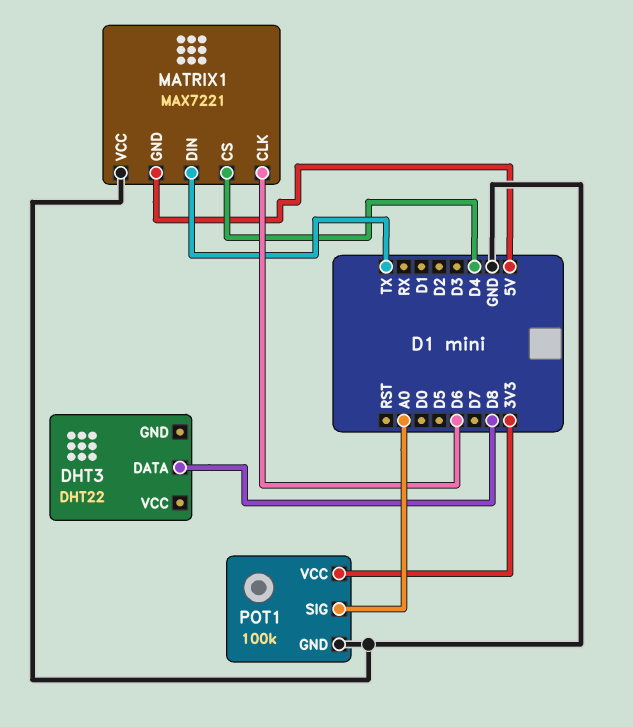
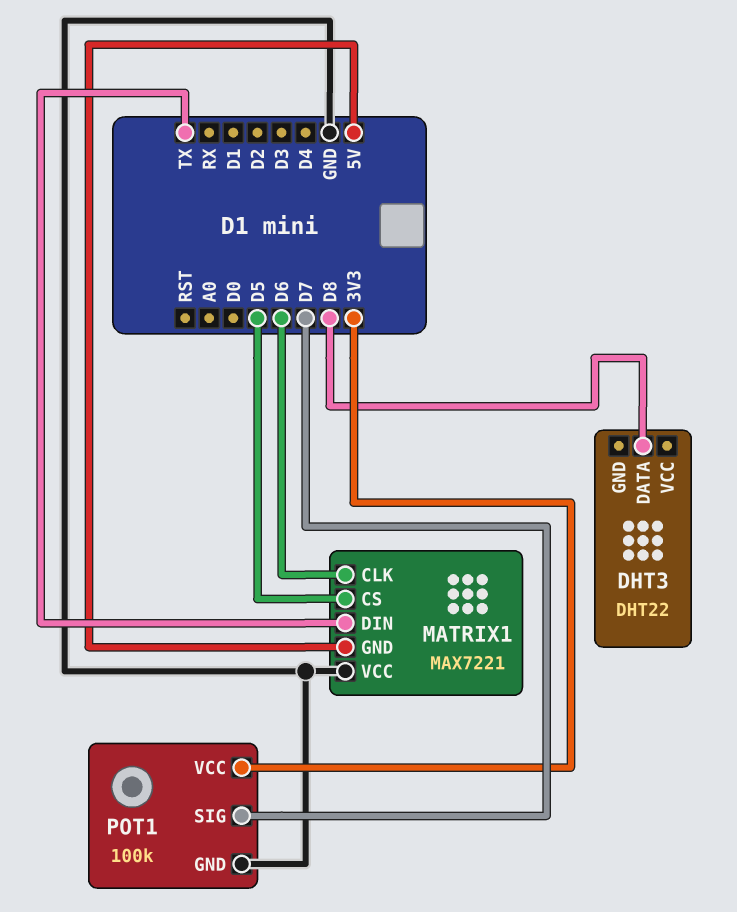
MATRIX1 pin CS: D4 -> D5
POT1 pin SIG: A0 -> D7

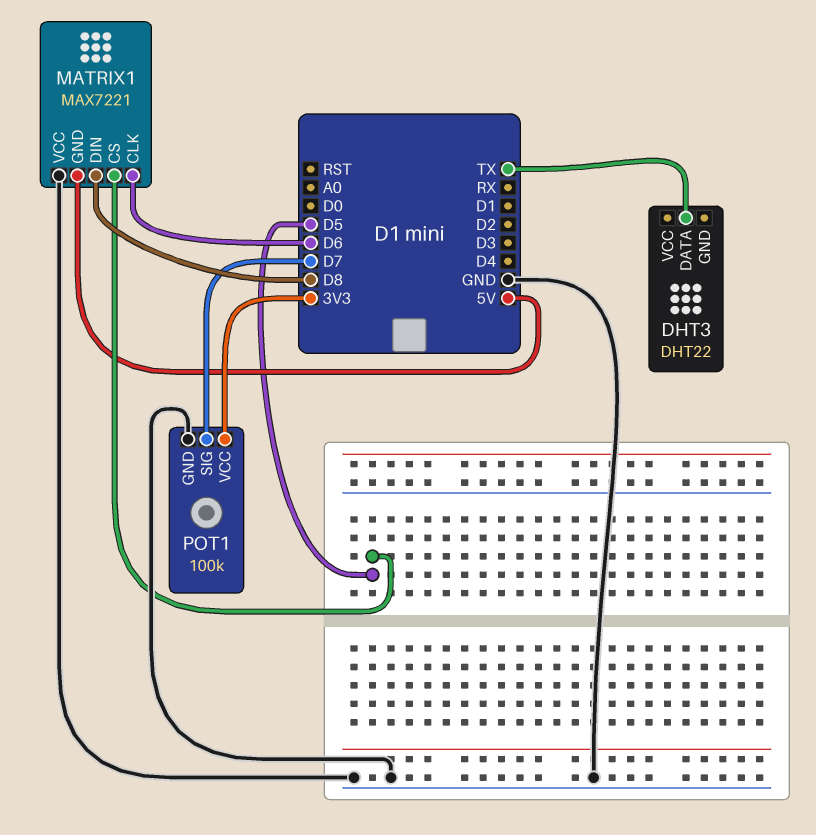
DHT3 pin DATA: D8 -> TX
MATRIX1 pin DIN: TX -> D8

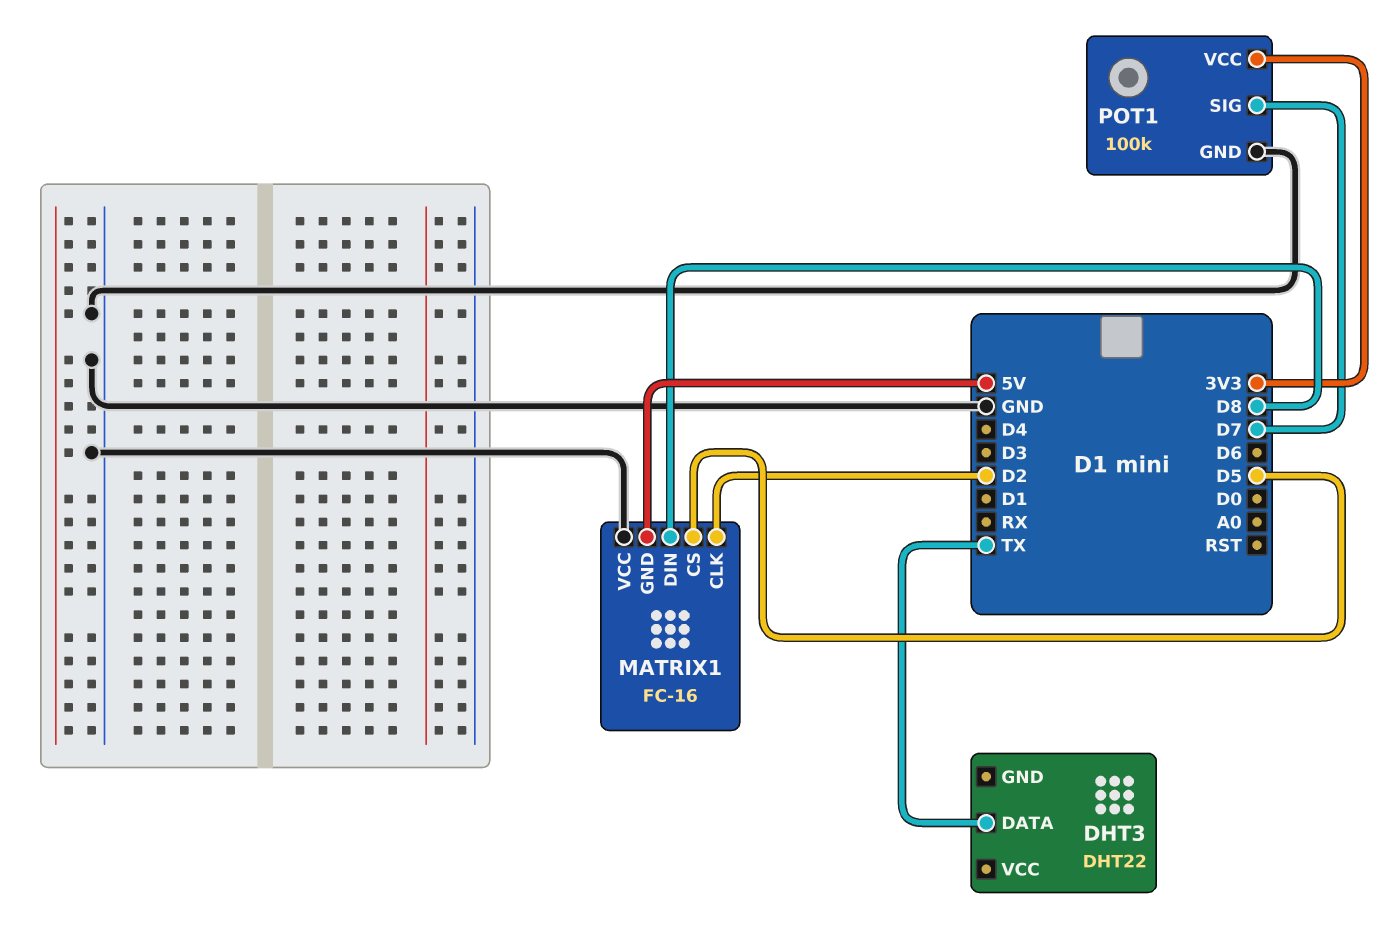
MATRIX1: MAX7221 -> FC-16
MATRIX1 pin CLK: D6 -> D2

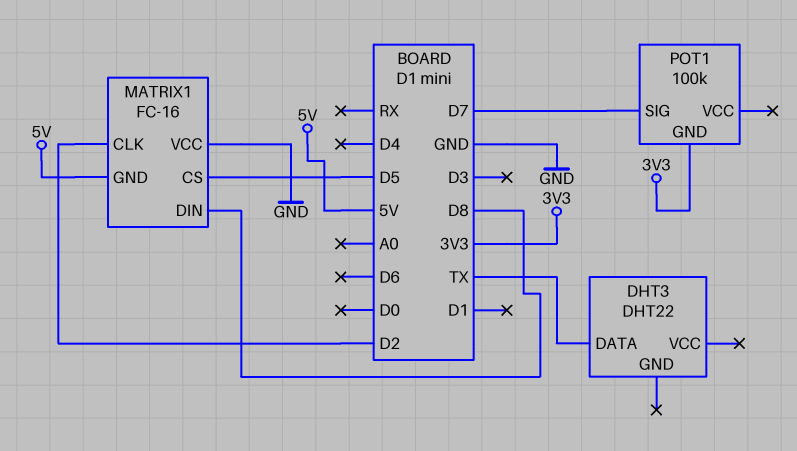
POT1 pin GND: GND -> 3V3
POT1 pin VCC: 3V3 -> none

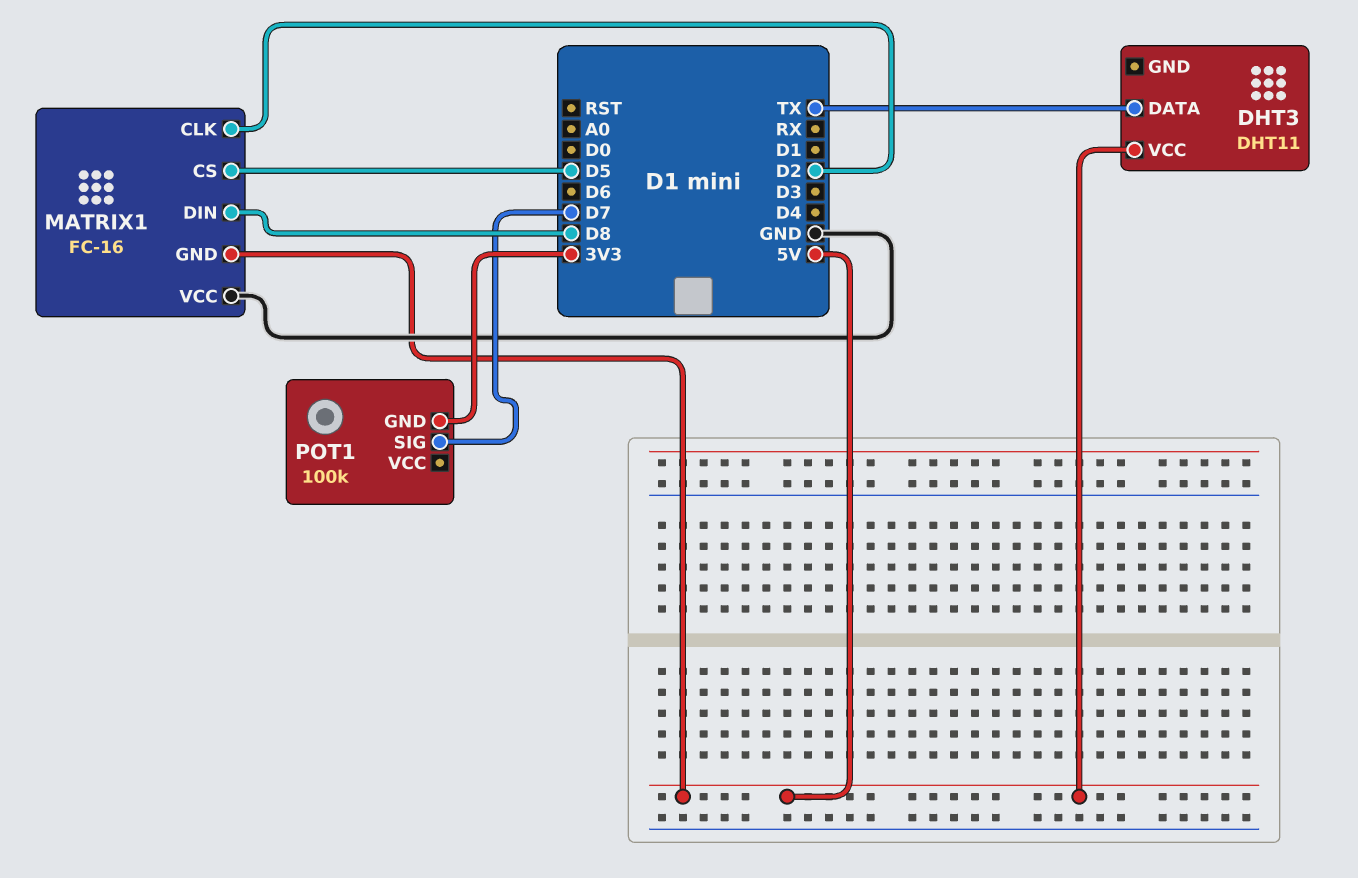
DHT3: DHT22 -> DHT11
DHT3 pin VCC: none -> 5V

